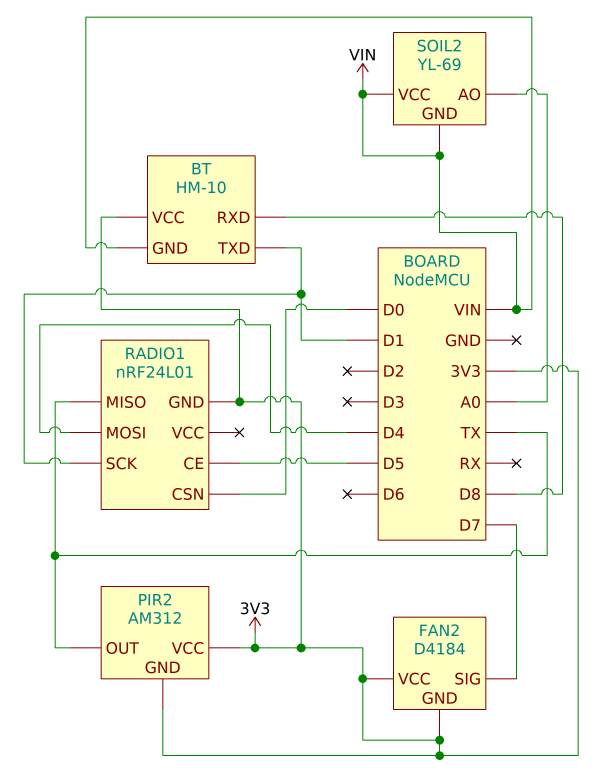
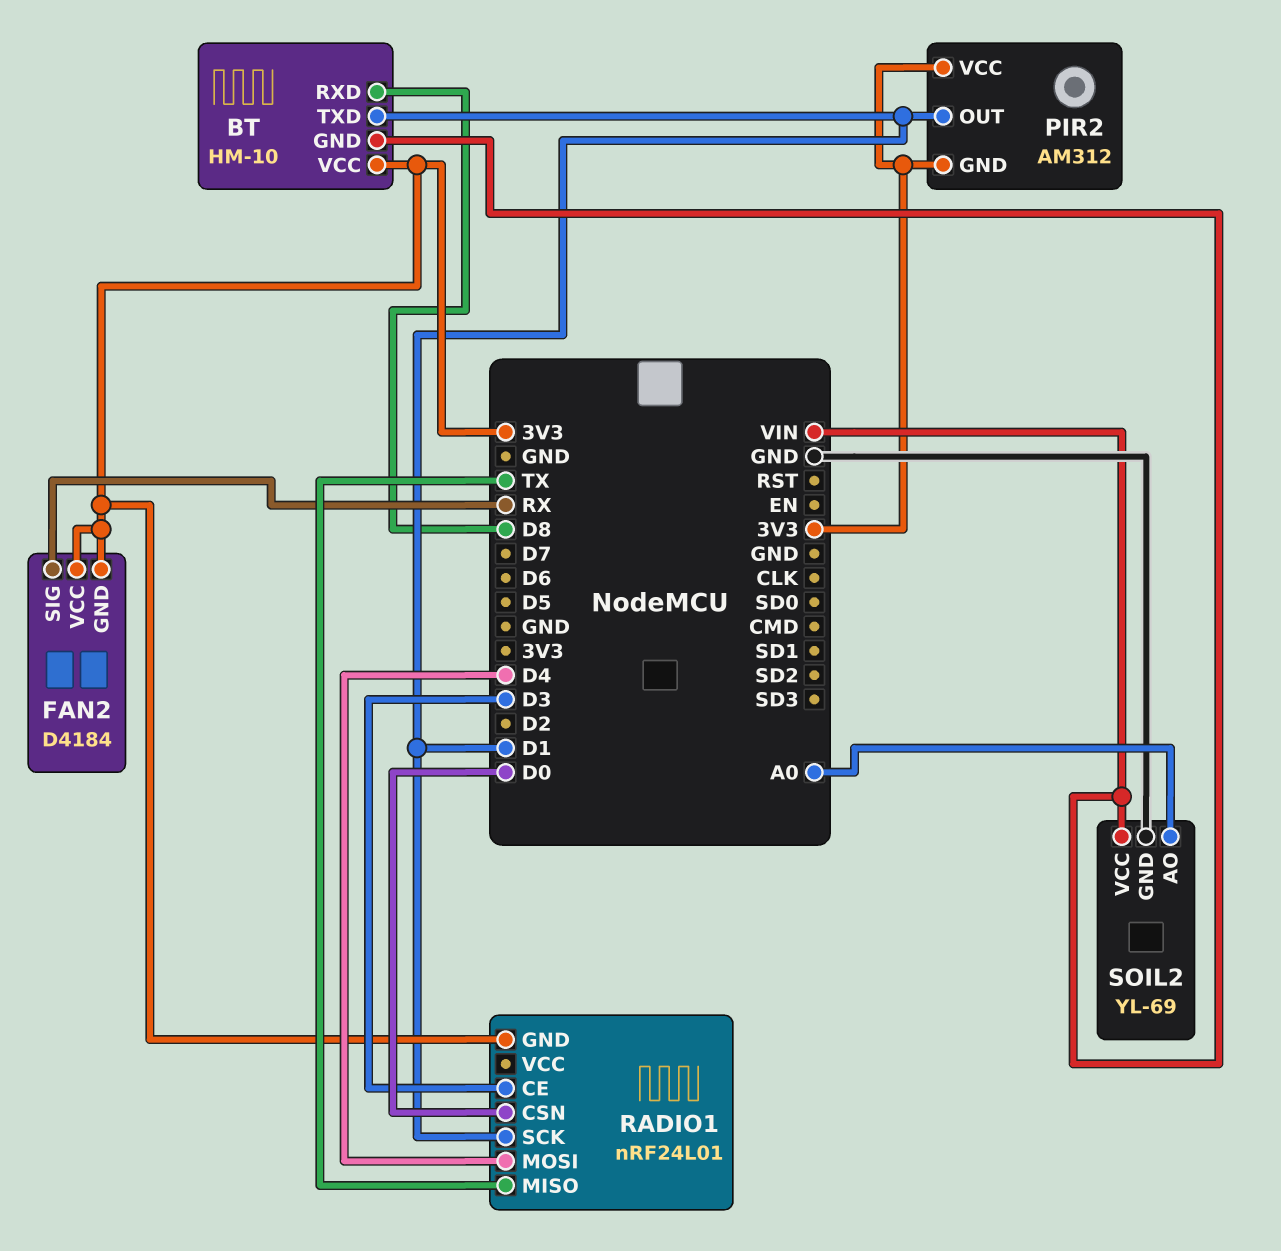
FAN2 pin SIG: D7 -> RX
PIR2 pin OUT: TX -> D1
RADIO1 pin CE: D5 -> D3
SOIL2 pin GND: VIN -> GND

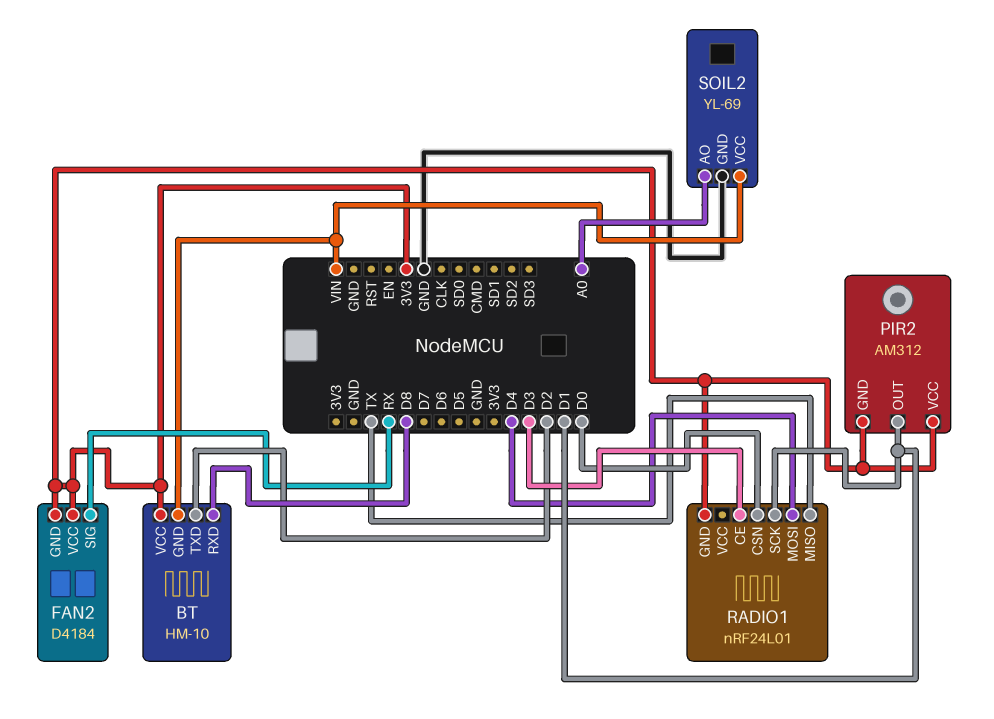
BT pin TXD: D1 -> D2

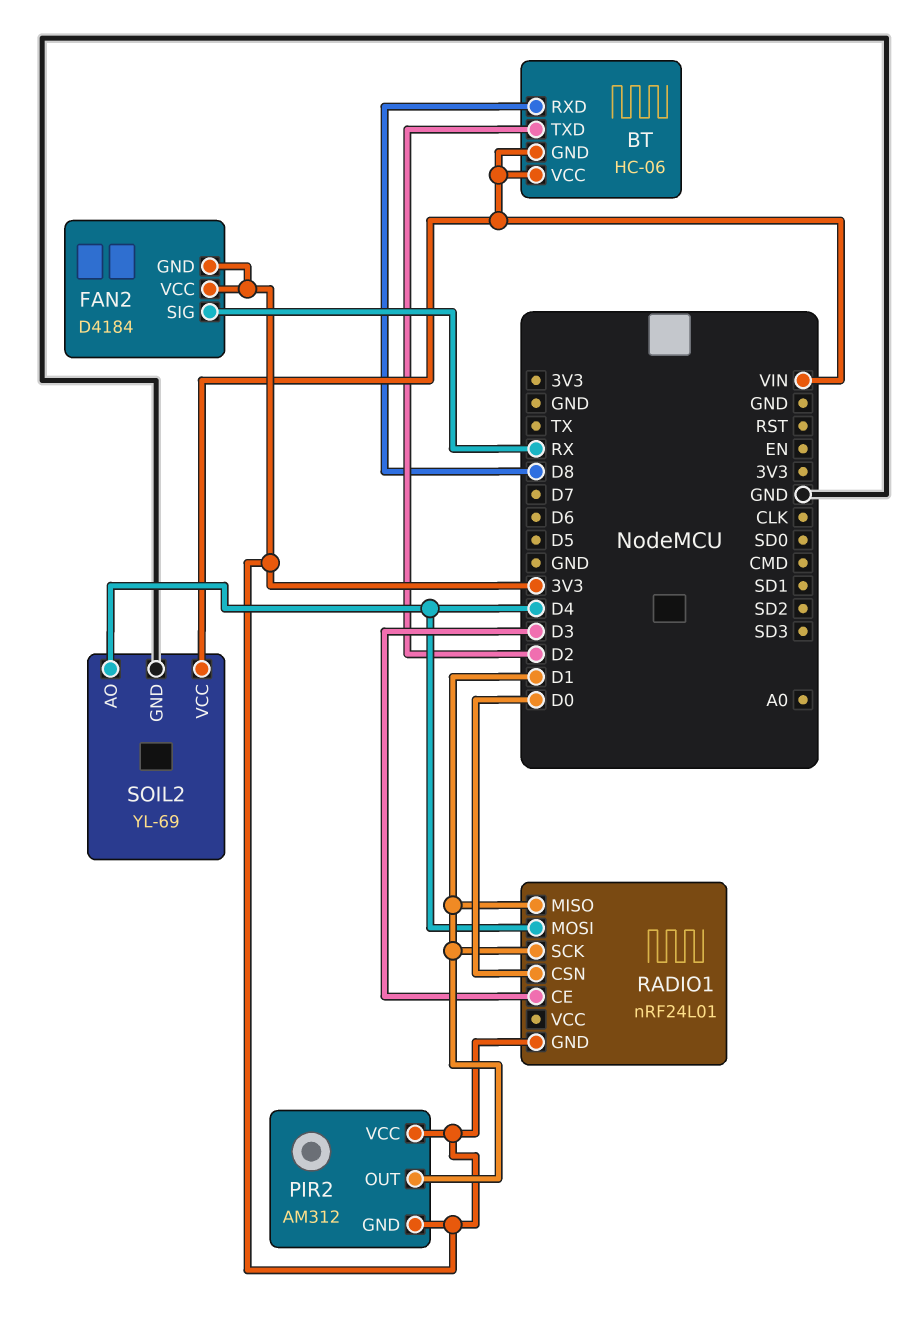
BT: HM-10 -> HC-06
BT pin VCC: 3V3 -> VIN
RADIO1 pin MISO: TX -> D1
SOIL2 pin AO: A0 -> D4

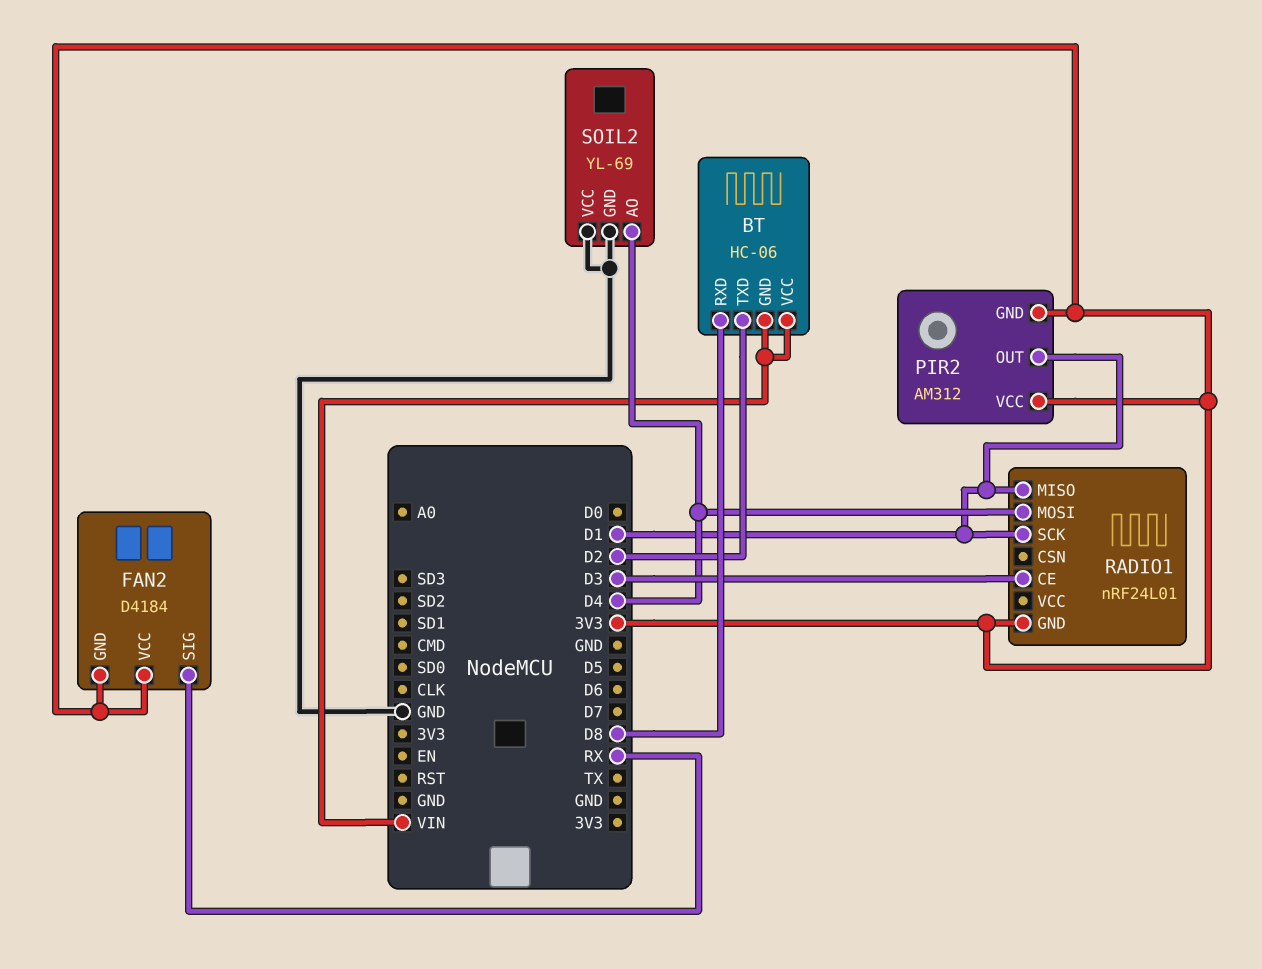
RADIO1 pin CSN: D0 -> none
SOIL2 pin VCC: VIN -> GND

